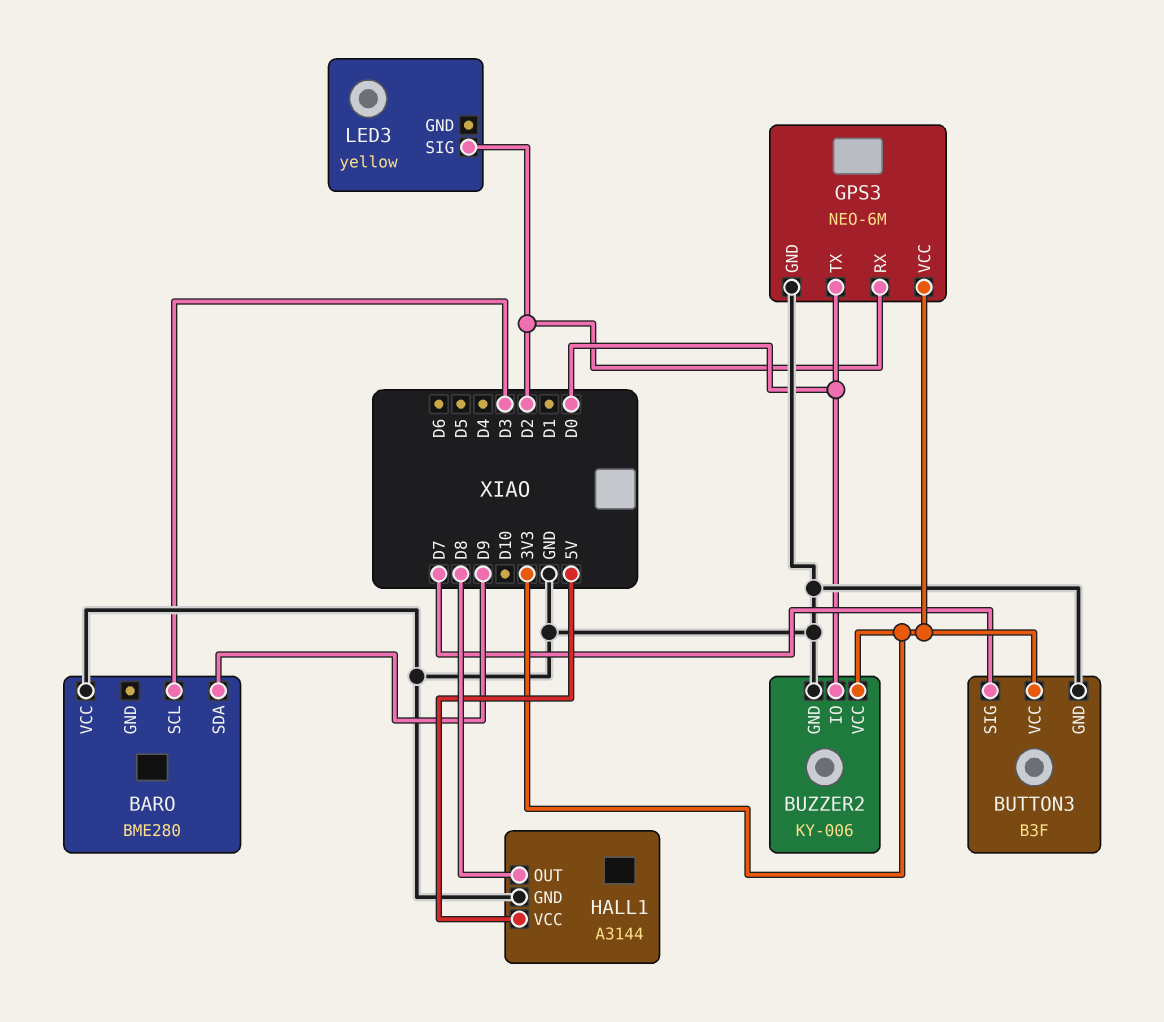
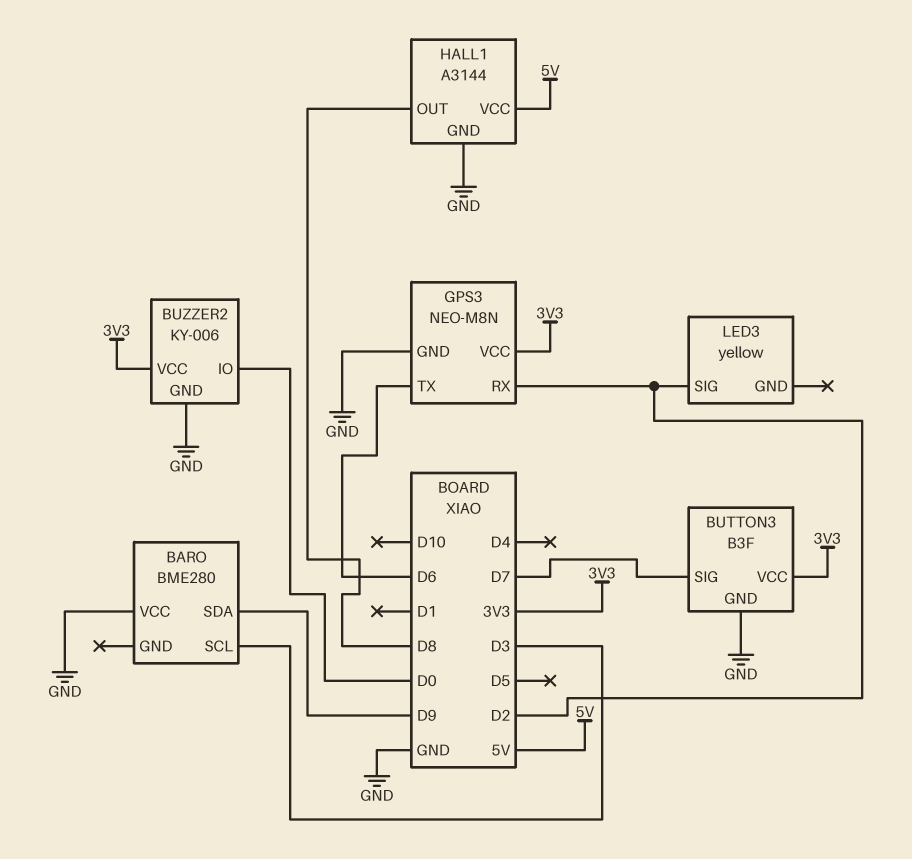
GPS3: NEO-6M -> NEO-M8N
GPS3 pin TX: D0 -> D6

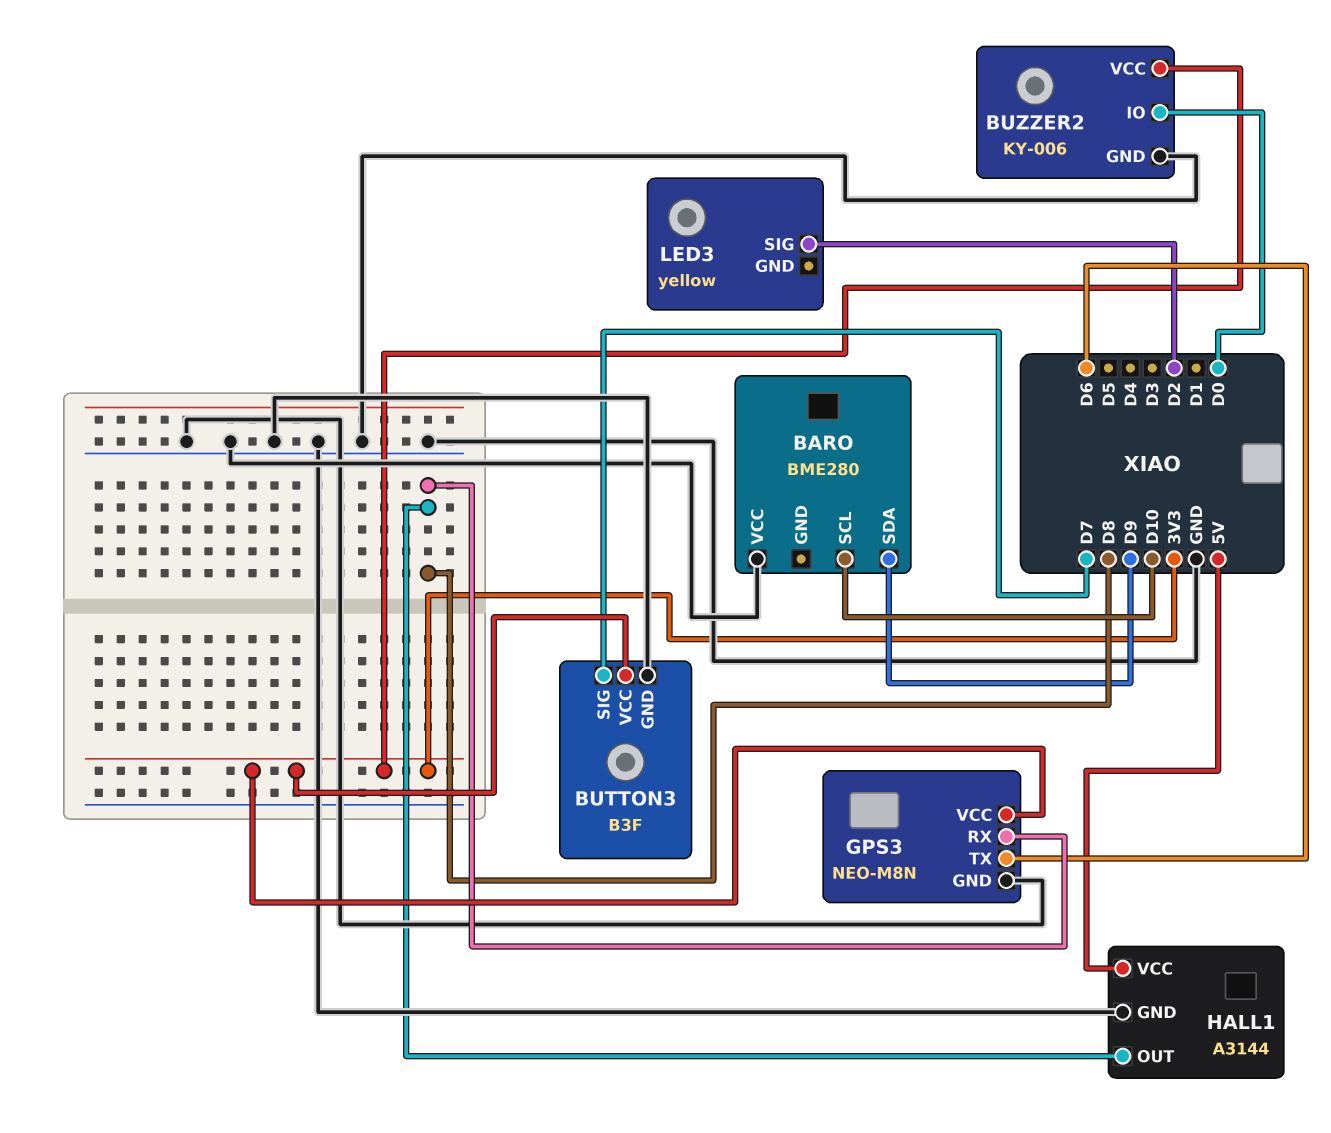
BARO pin SCL: D3 -> D10
GPS3 pin RX: D2 -> D8

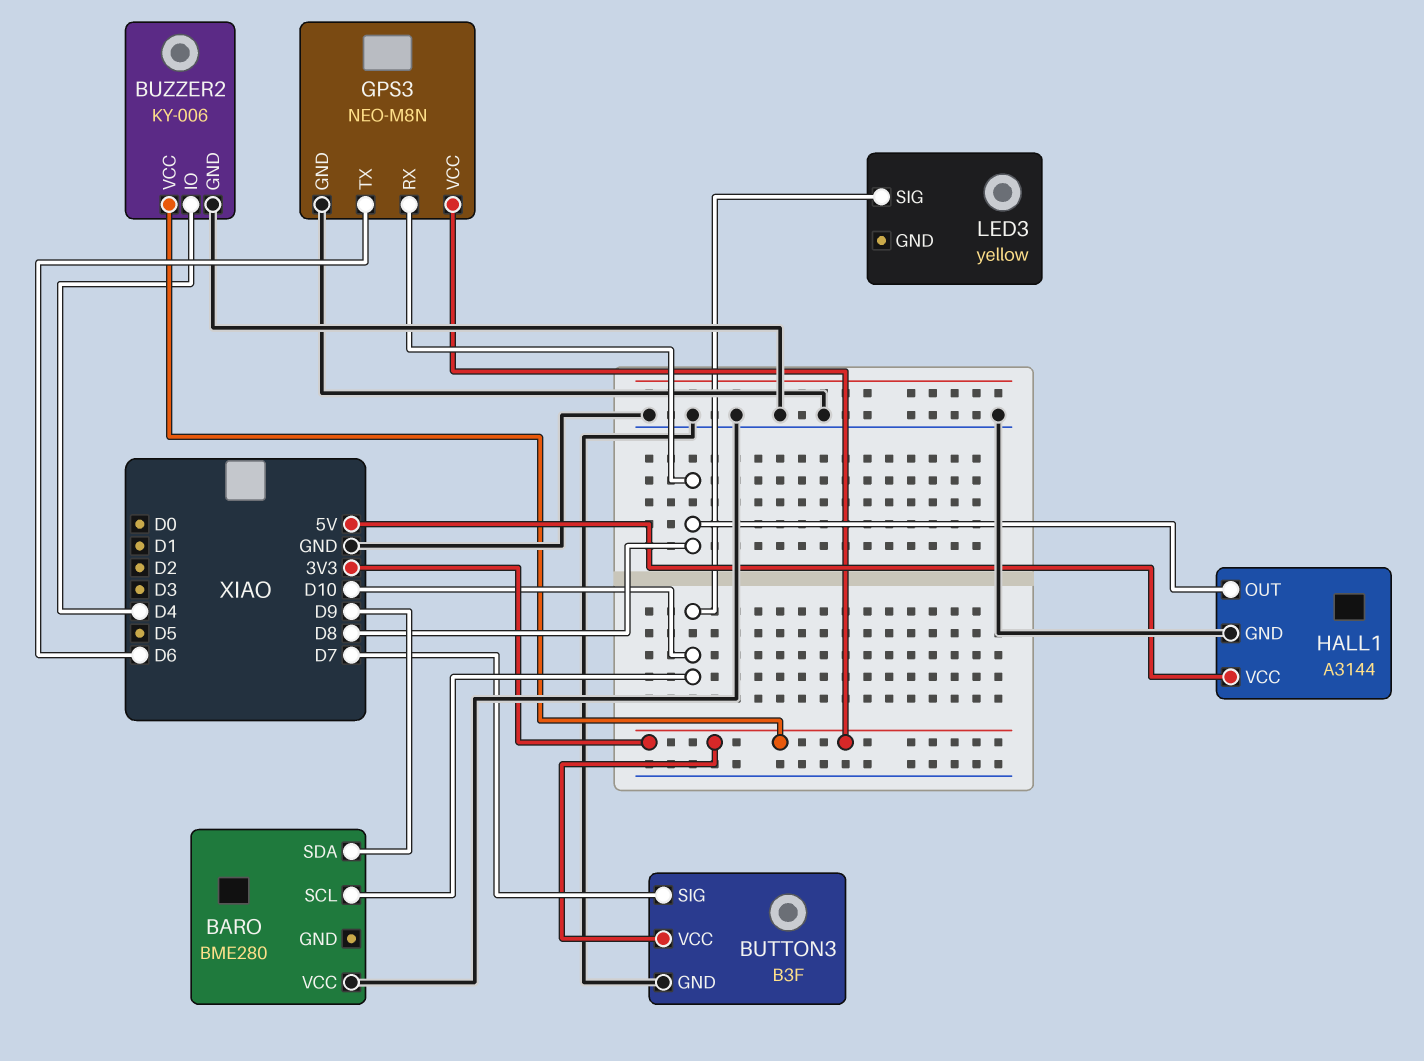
BUZZER2 pin IO: D0 -> D4
LED3 pin SIG: D2 -> D10

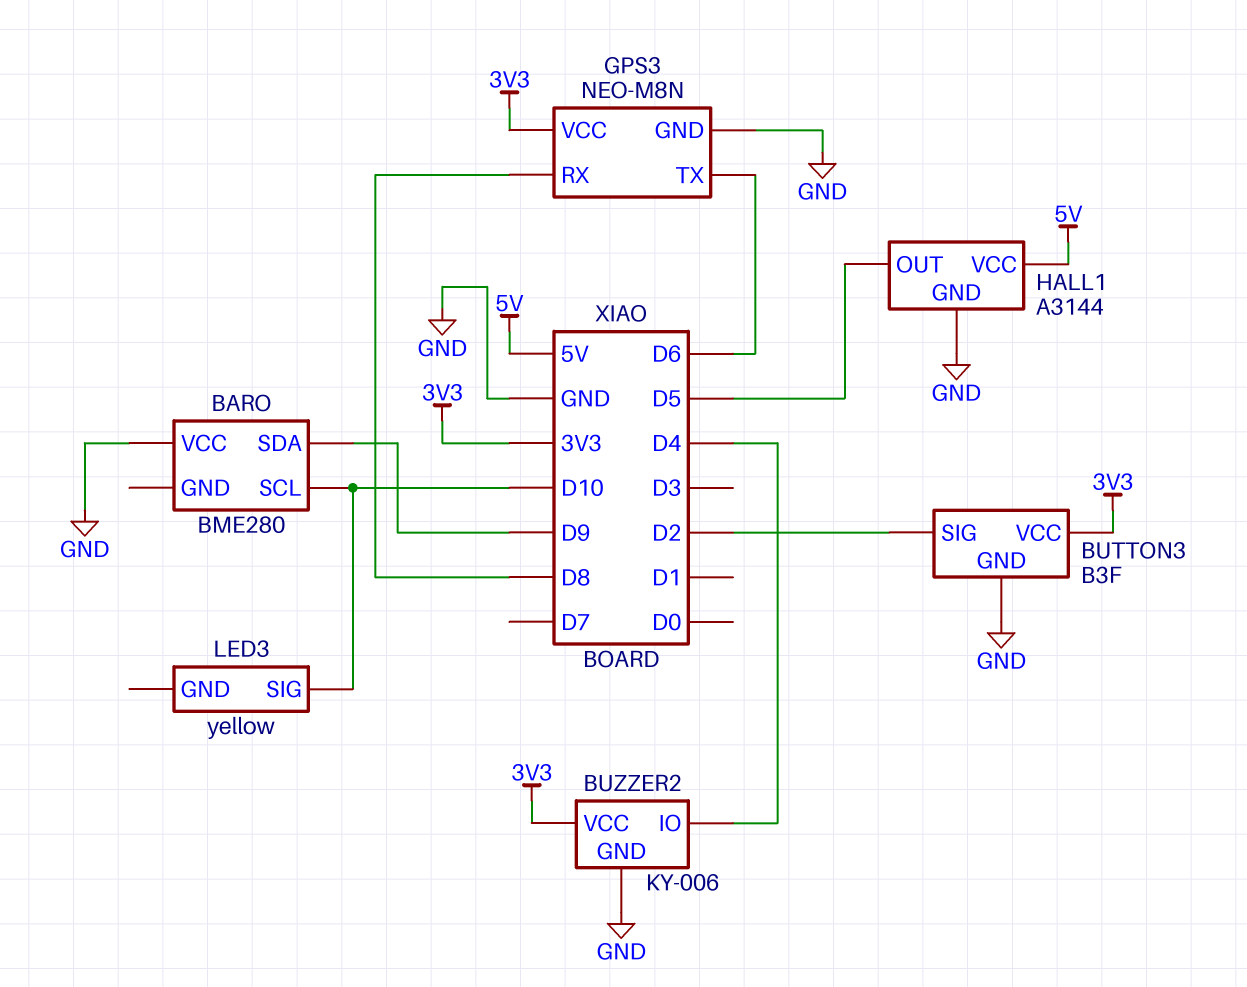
BUTTON3 pin SIG: D7 -> D2
HALL1 pin OUT: D8 -> D5

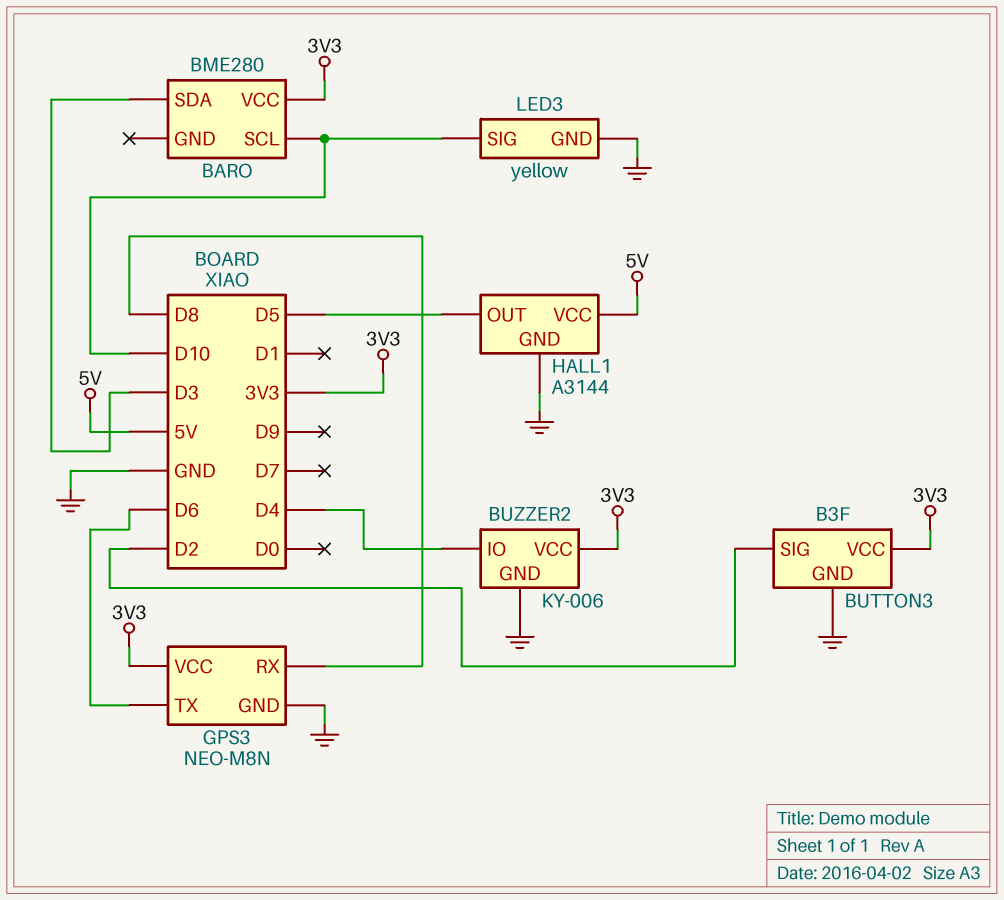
BARO pin SDA: D9 -> D3
BARO pin VCC: GND -> 3V3
LED3 pin GND: none -> GND

